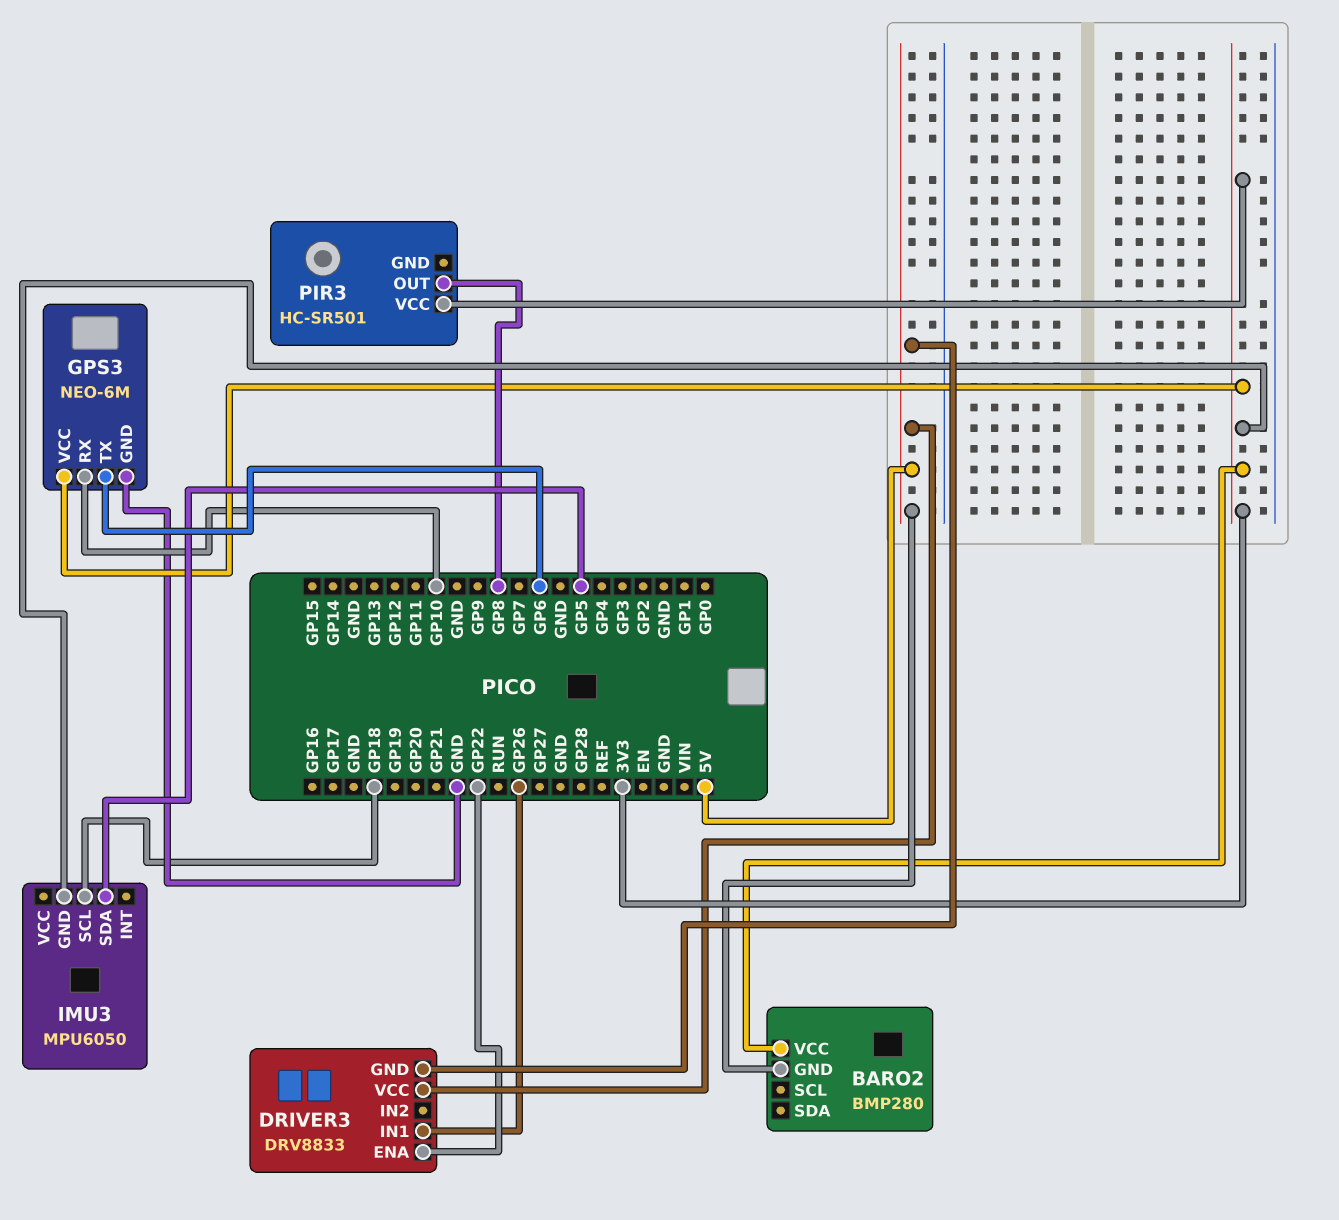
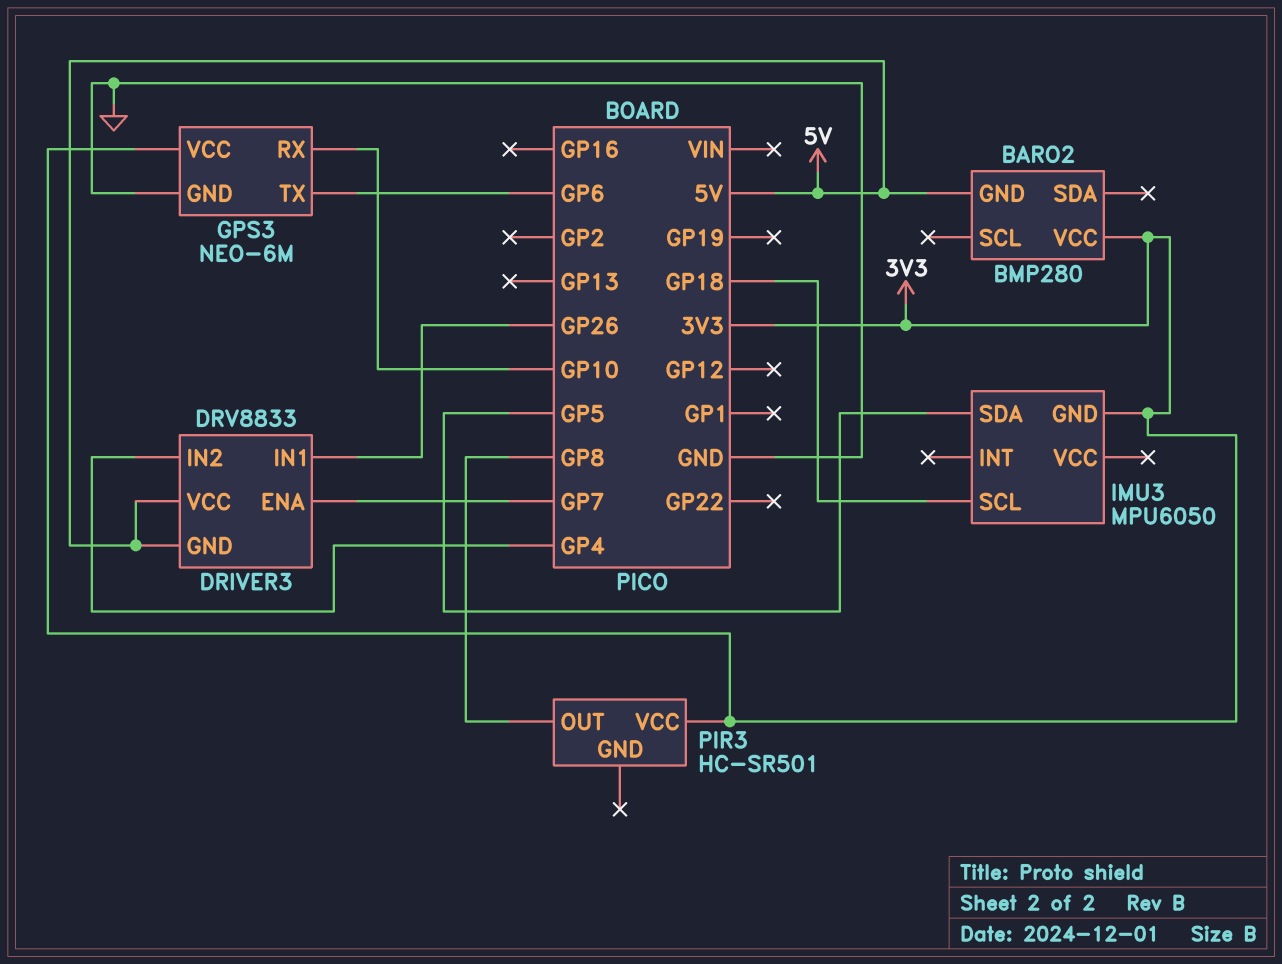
DRIVER3 pin ENA: GP22 -> GP7
DRIVER3 pin IN2: none -> GP4

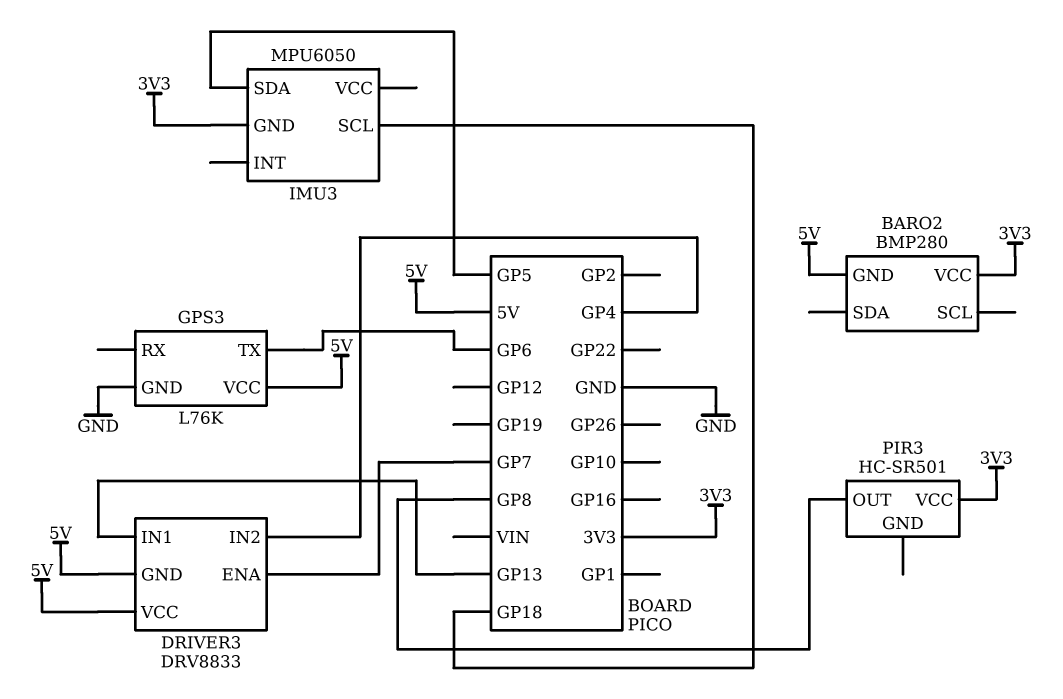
DRIVER3 pin IN1: GP26 -> GP13
GPS3: NEO-6M -> L76K
GPS3 pin RX: GP10 -> none
GPS3 pin VCC: 3V3 -> 5V

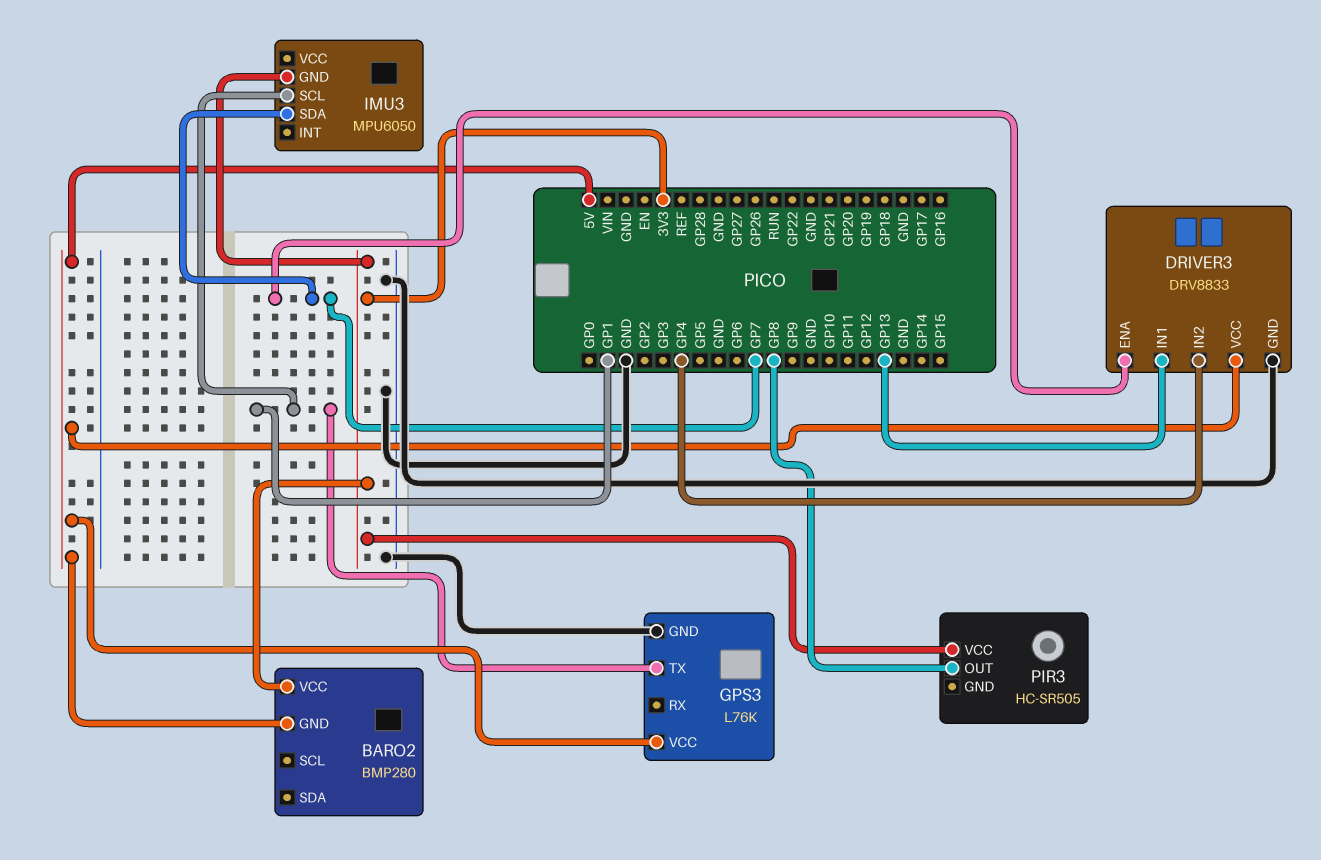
DRIVER3 pin GND: 5V -> GND
GPS3 pin TX: GP6 -> GP1
IMU3 pin SCL: GP18 -> GP1
IMU3 pin SDA: GP5 -> GP7
PIR3: HC-SR501 -> HC-SR505

